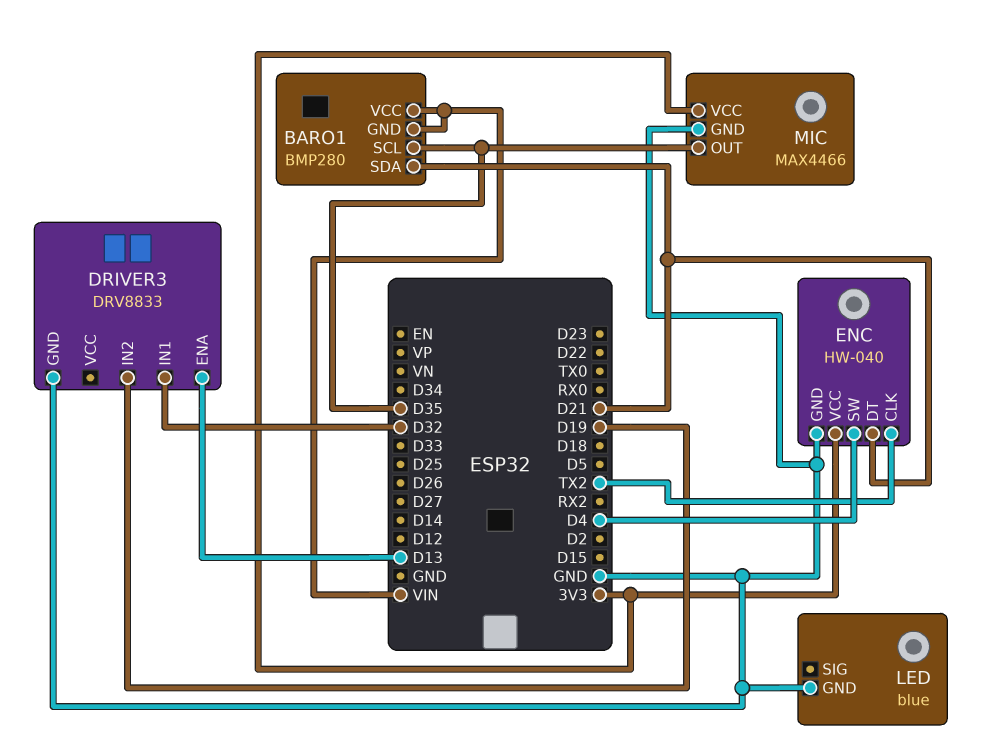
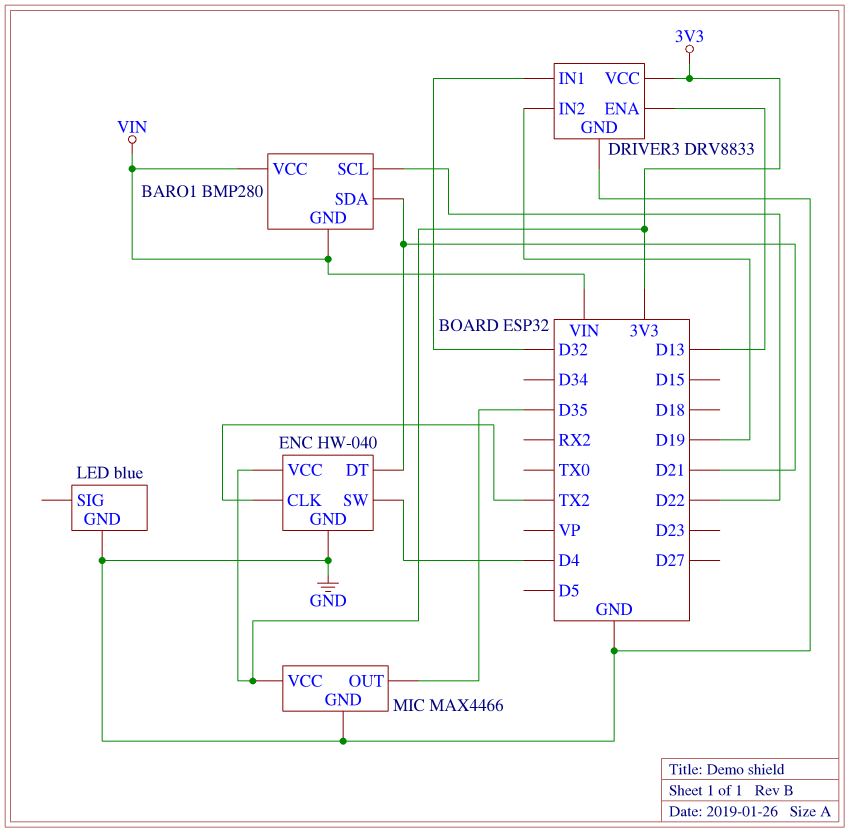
BARO1 pin SCL: D35 -> D22
DRIVER3 pin VCC: none -> 3V3

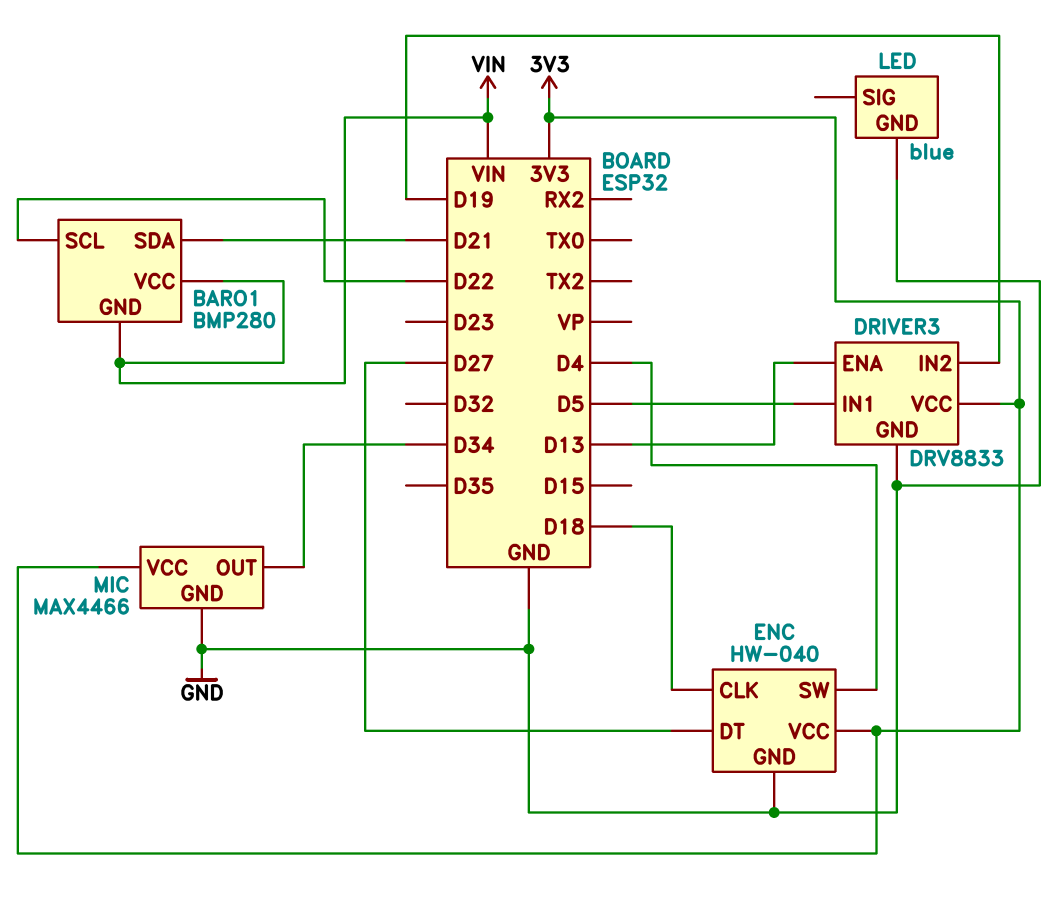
DRIVER3 pin IN1: D32 -> D5
ENC pin CLK: TX2 -> D18
ENC pin DT: D21 -> D27
MIC pin OUT: D35 -> D34

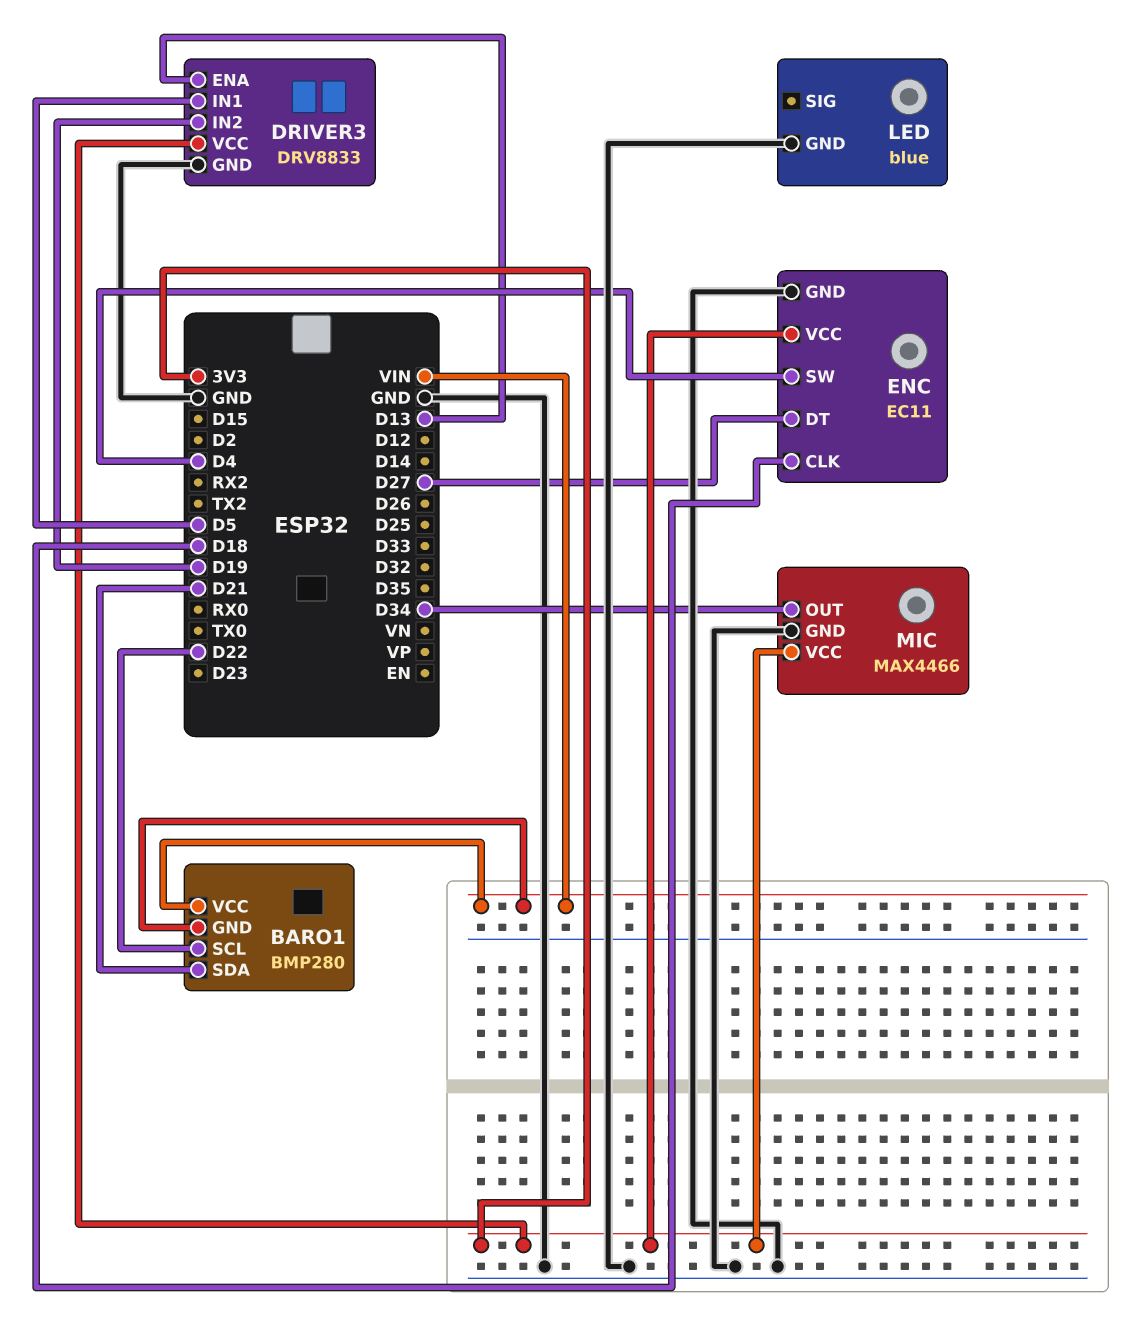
ENC: HW-040 -> EC11

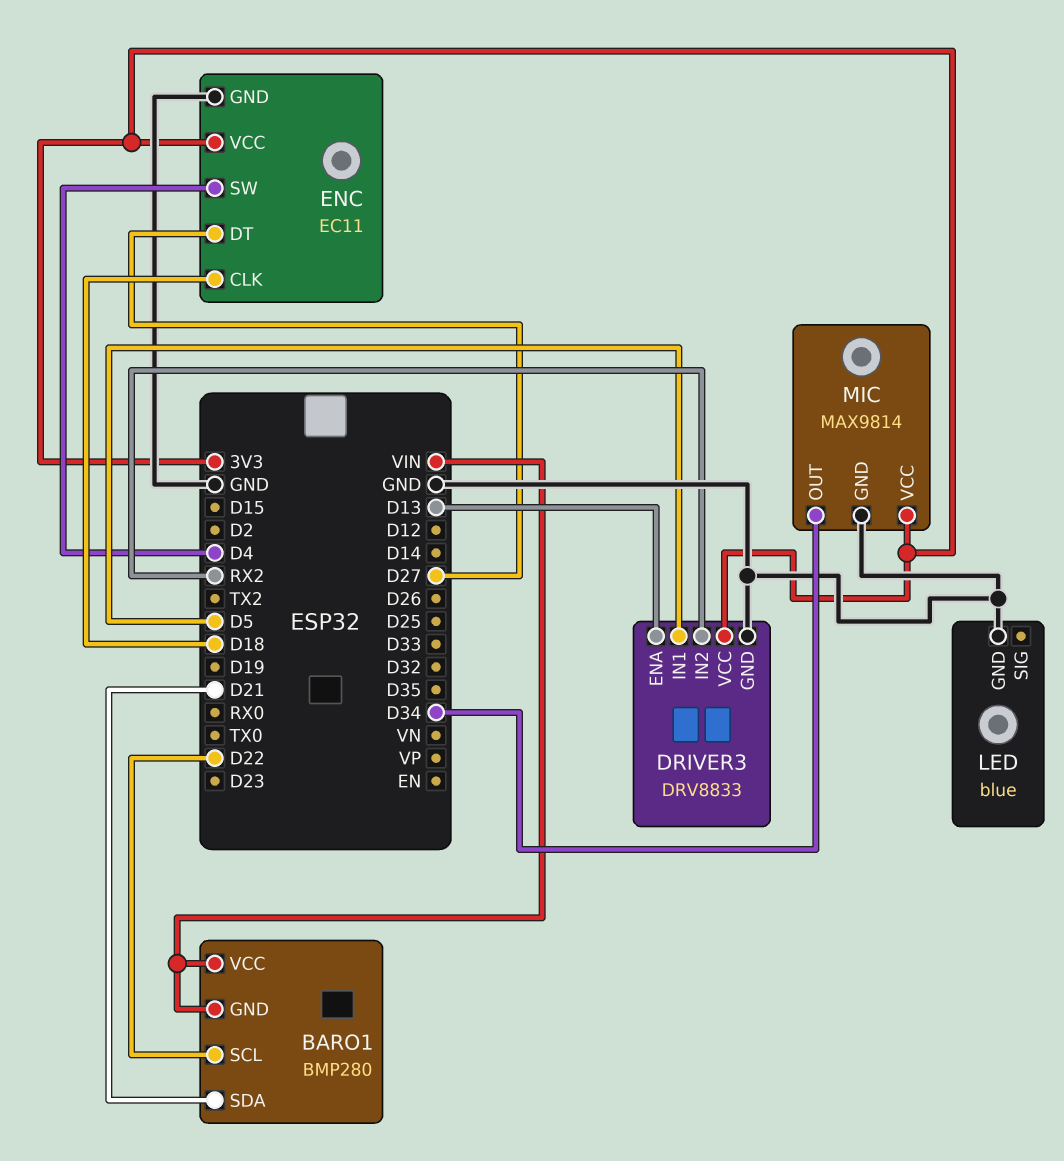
DRIVER3 pin IN2: D19 -> RX2
MIC: MAX4466 -> MAX9814

